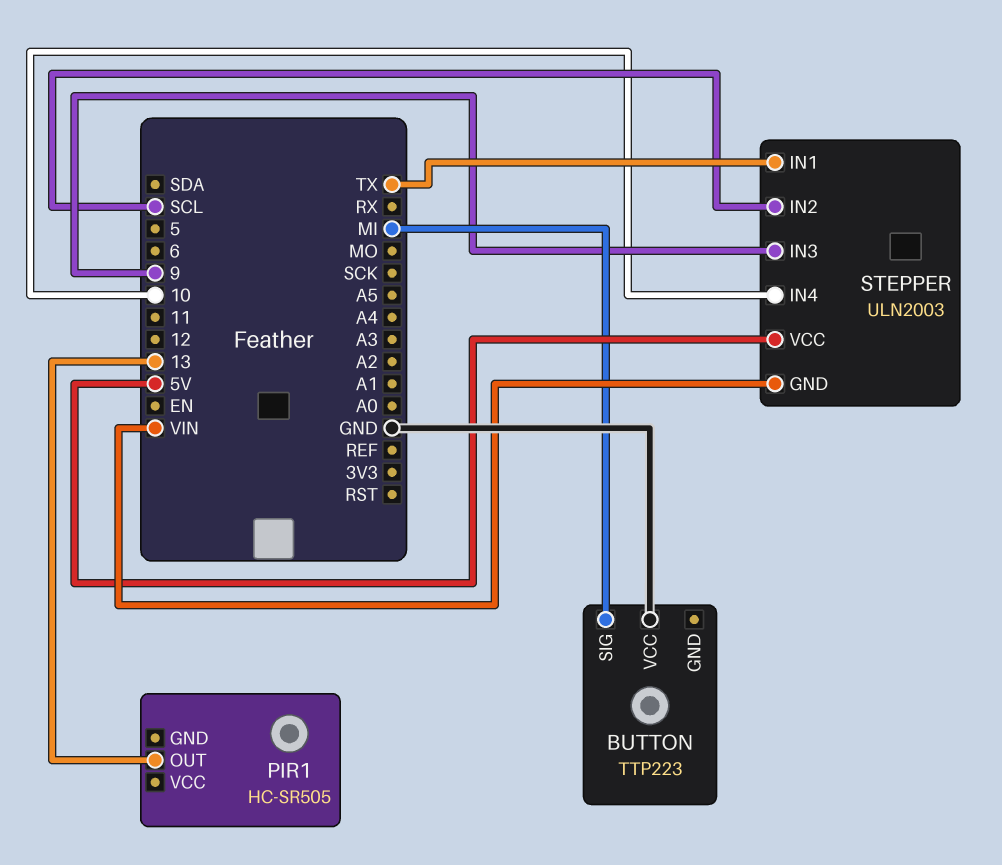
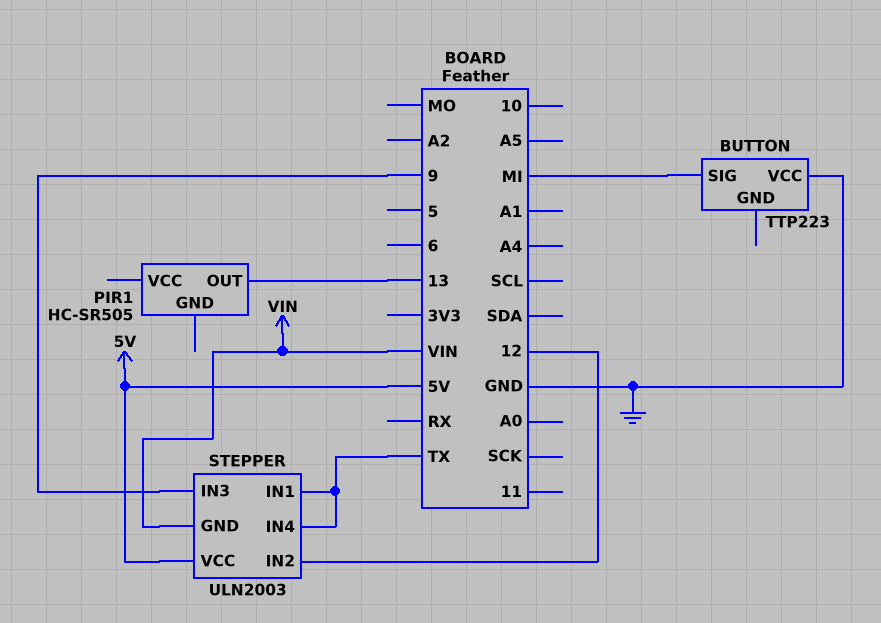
STEPPER pin IN2: SCL -> 12
STEPPER pin IN4: 10 -> TX

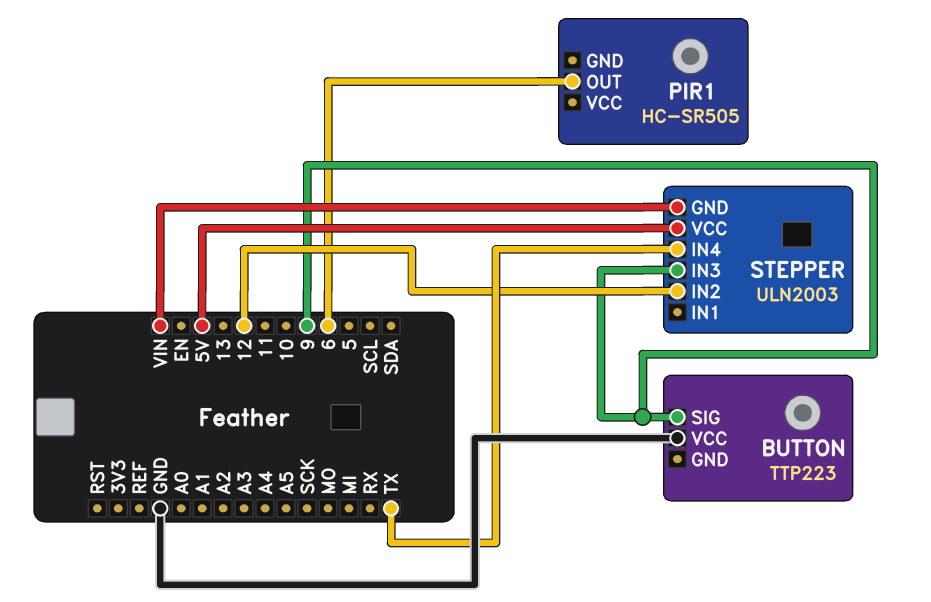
BUTTON pin SIG: MI -> 9
PIR1 pin OUT: 13 -> 6
STEPPER pin IN1: TX -> none

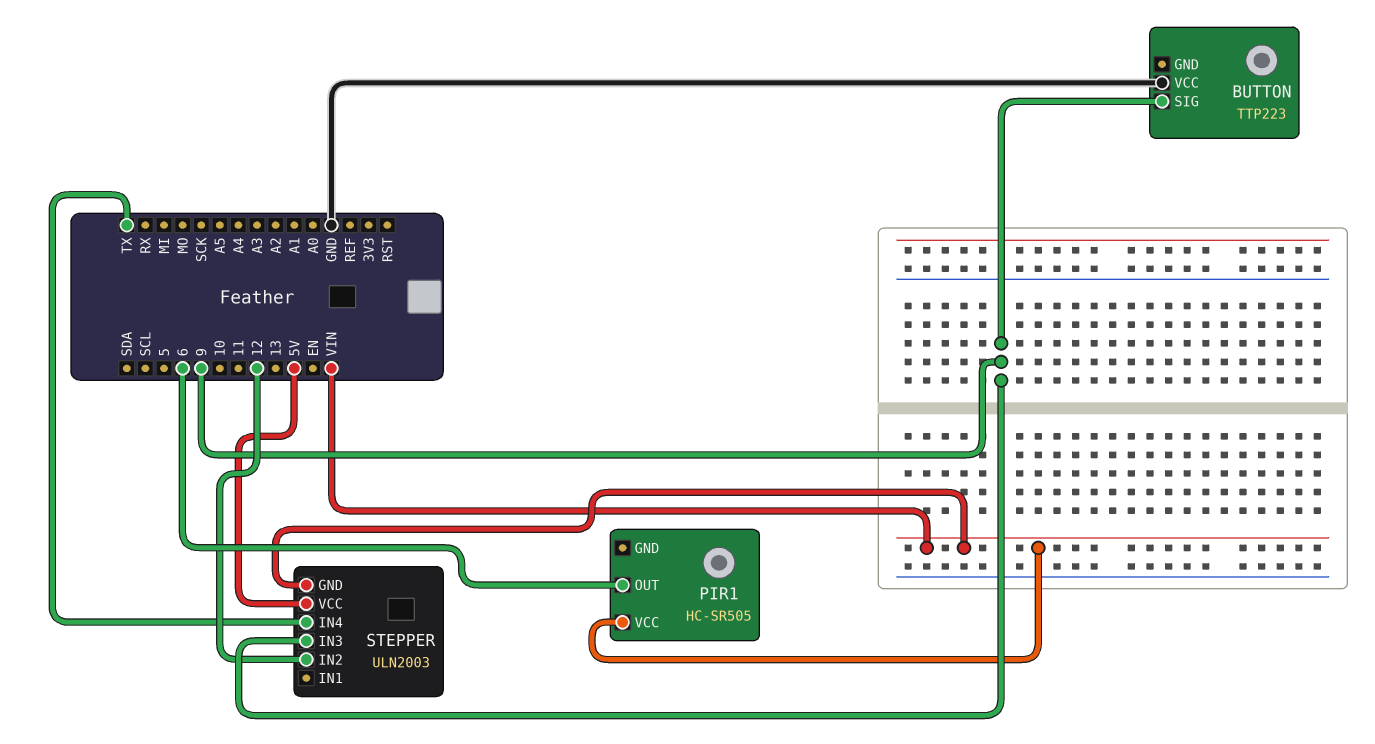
PIR1 pin VCC: none -> VIN

